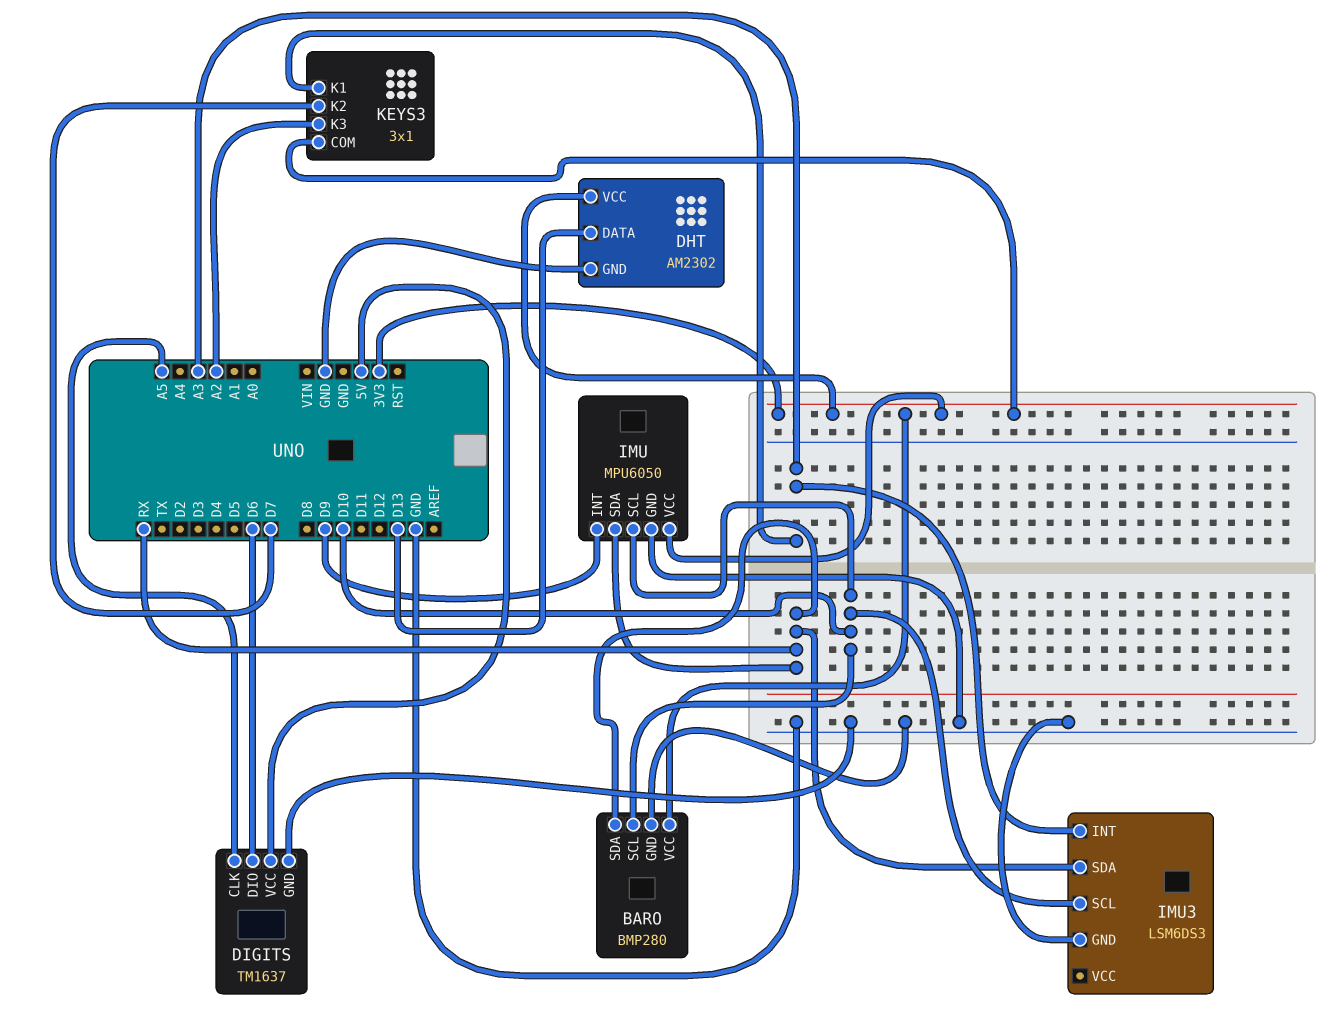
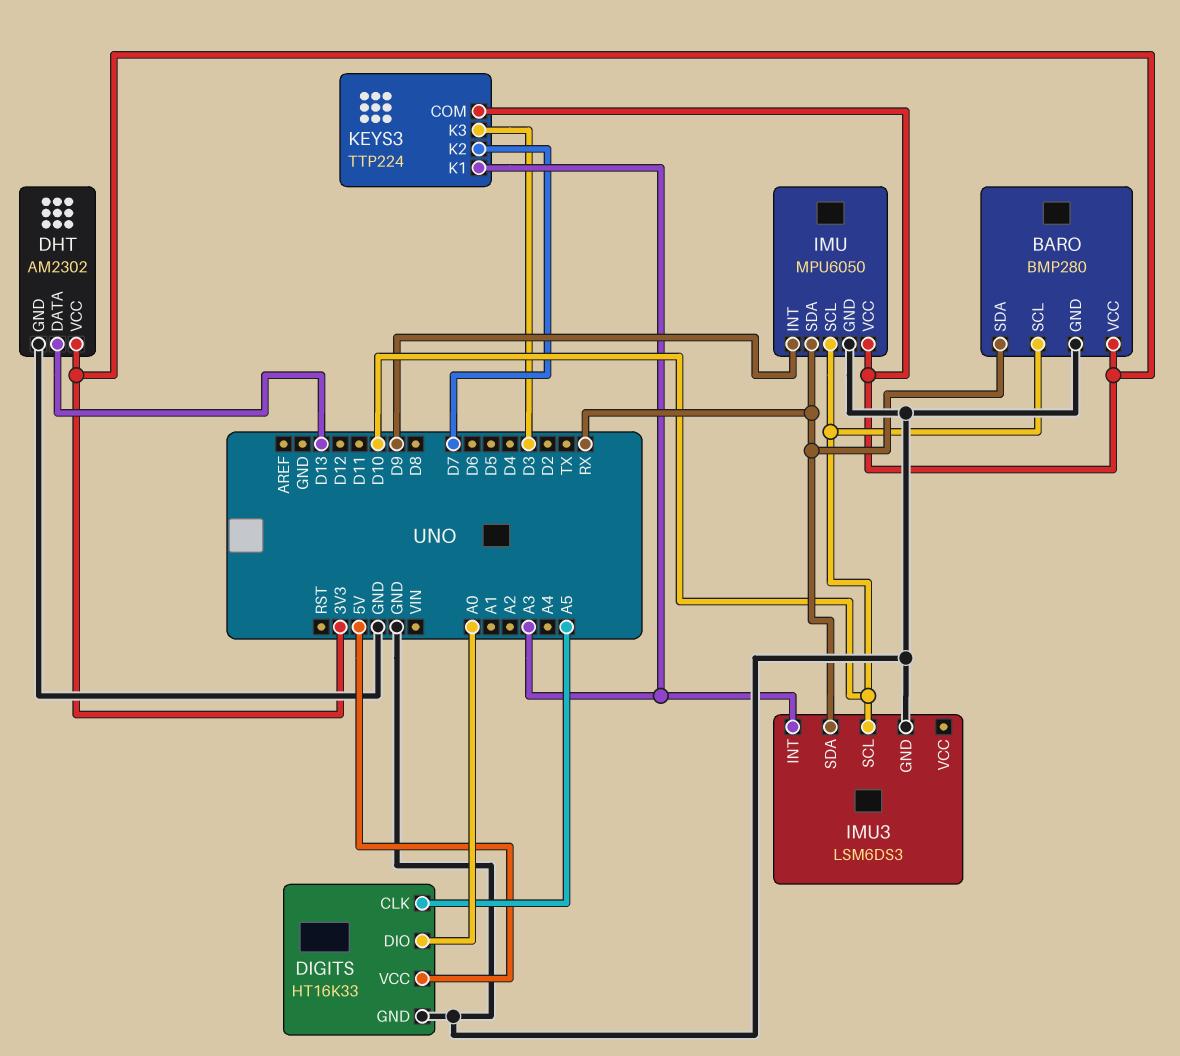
DIGITS: TM1637 -> HT16K33
DIGITS pin DIO: D6 -> A0
KEYS3: 3x1 -> TTP224
KEYS3 pin K3: A2 -> D3

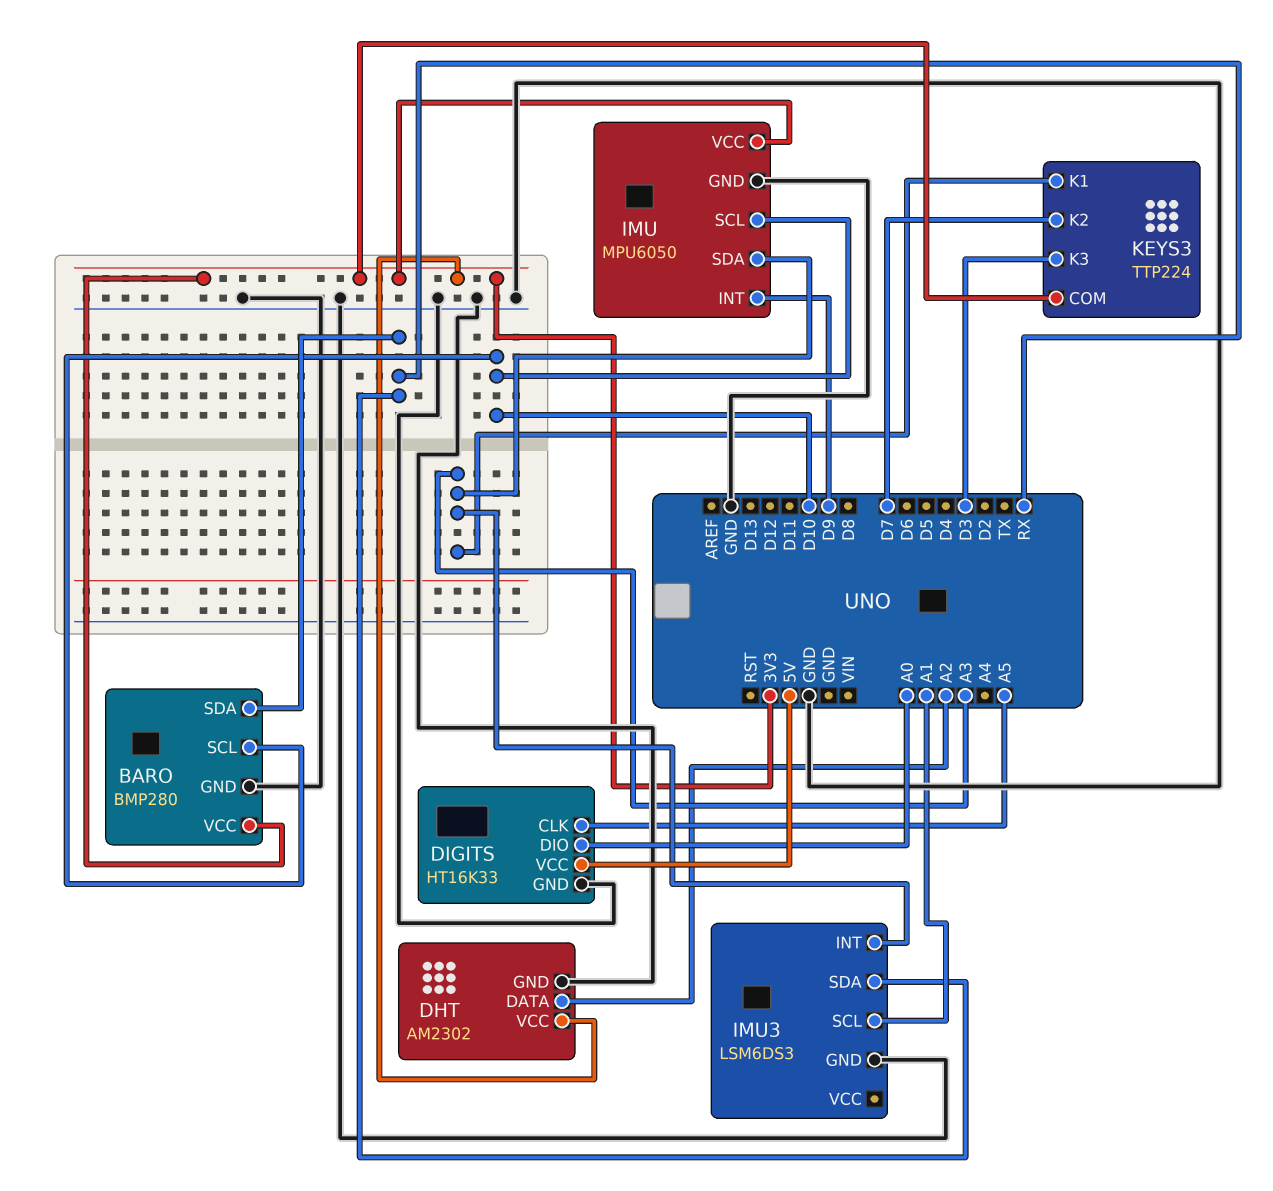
DHT pin DATA: D13 -> A2
IMU pin SDA: RX -> A3
IMU3 pin SCL: D10 -> A1

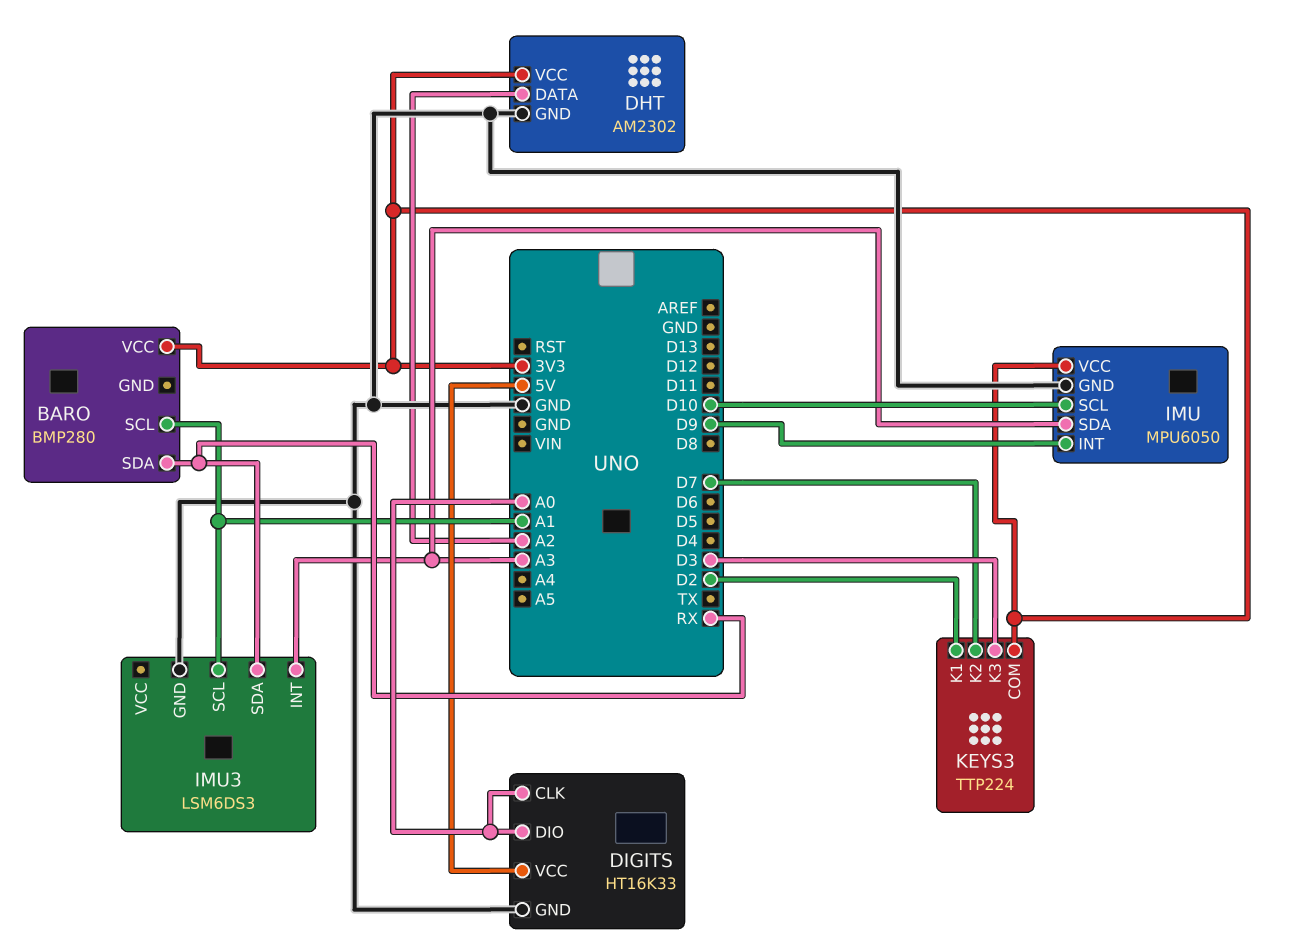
BARO pin GND: GND -> none
BARO pin SCL: D10 -> A1
DIGITS pin CLK: A5 -> A0
KEYS3 pin K1: A3 -> D2

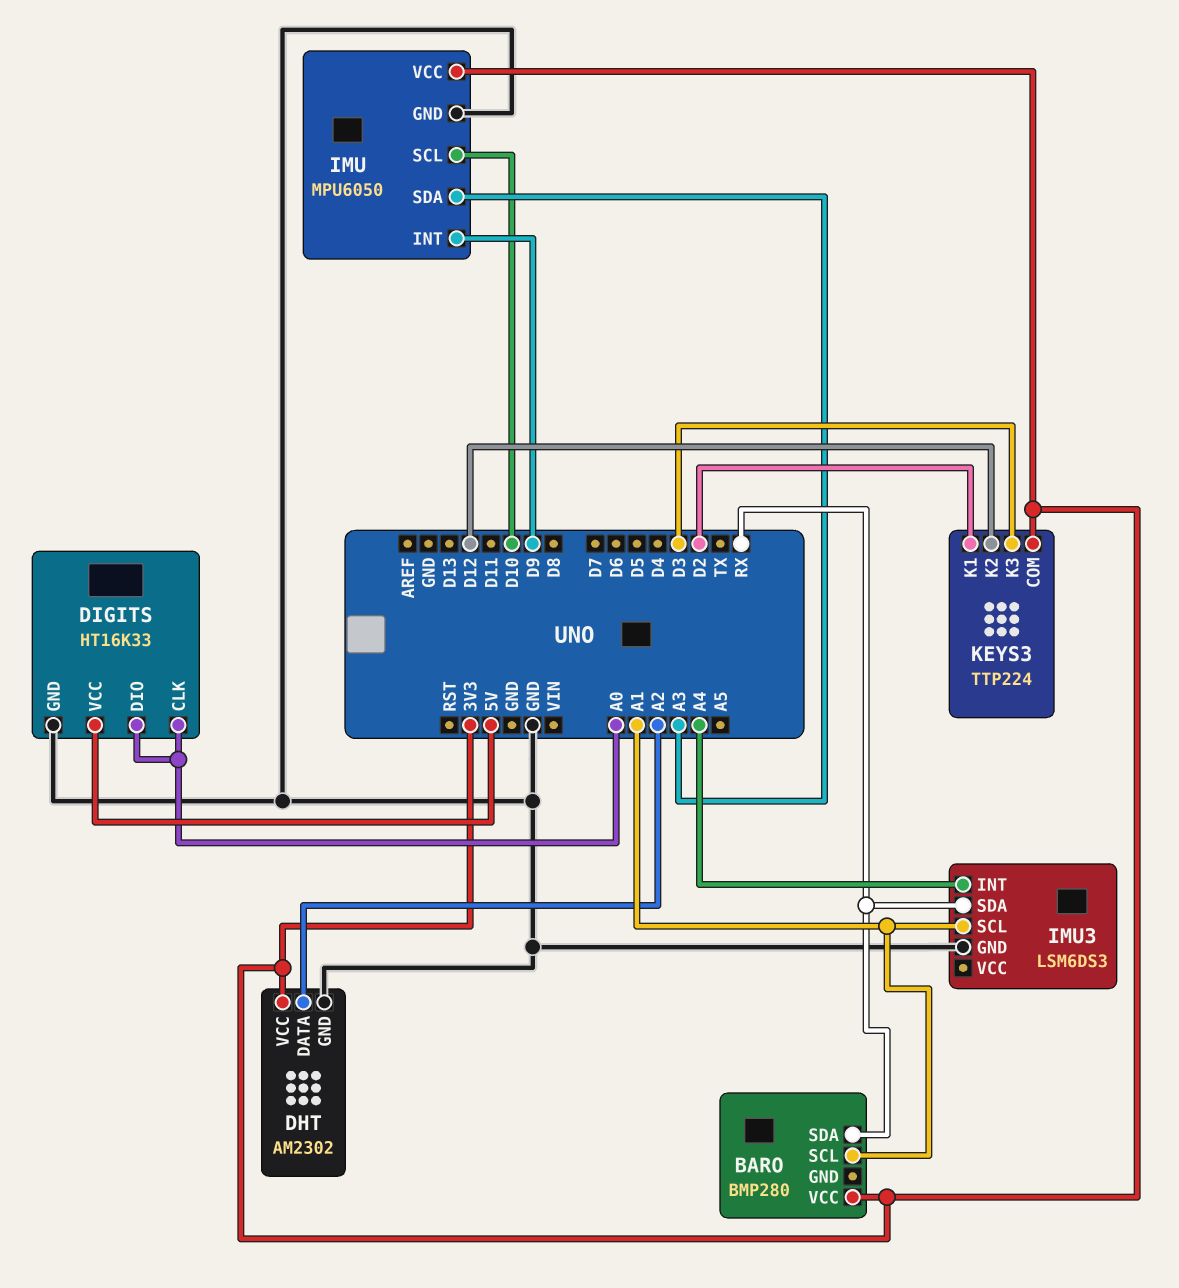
IMU3 pin INT: A3 -> A4
KEYS3 pin K2: D7 -> D12

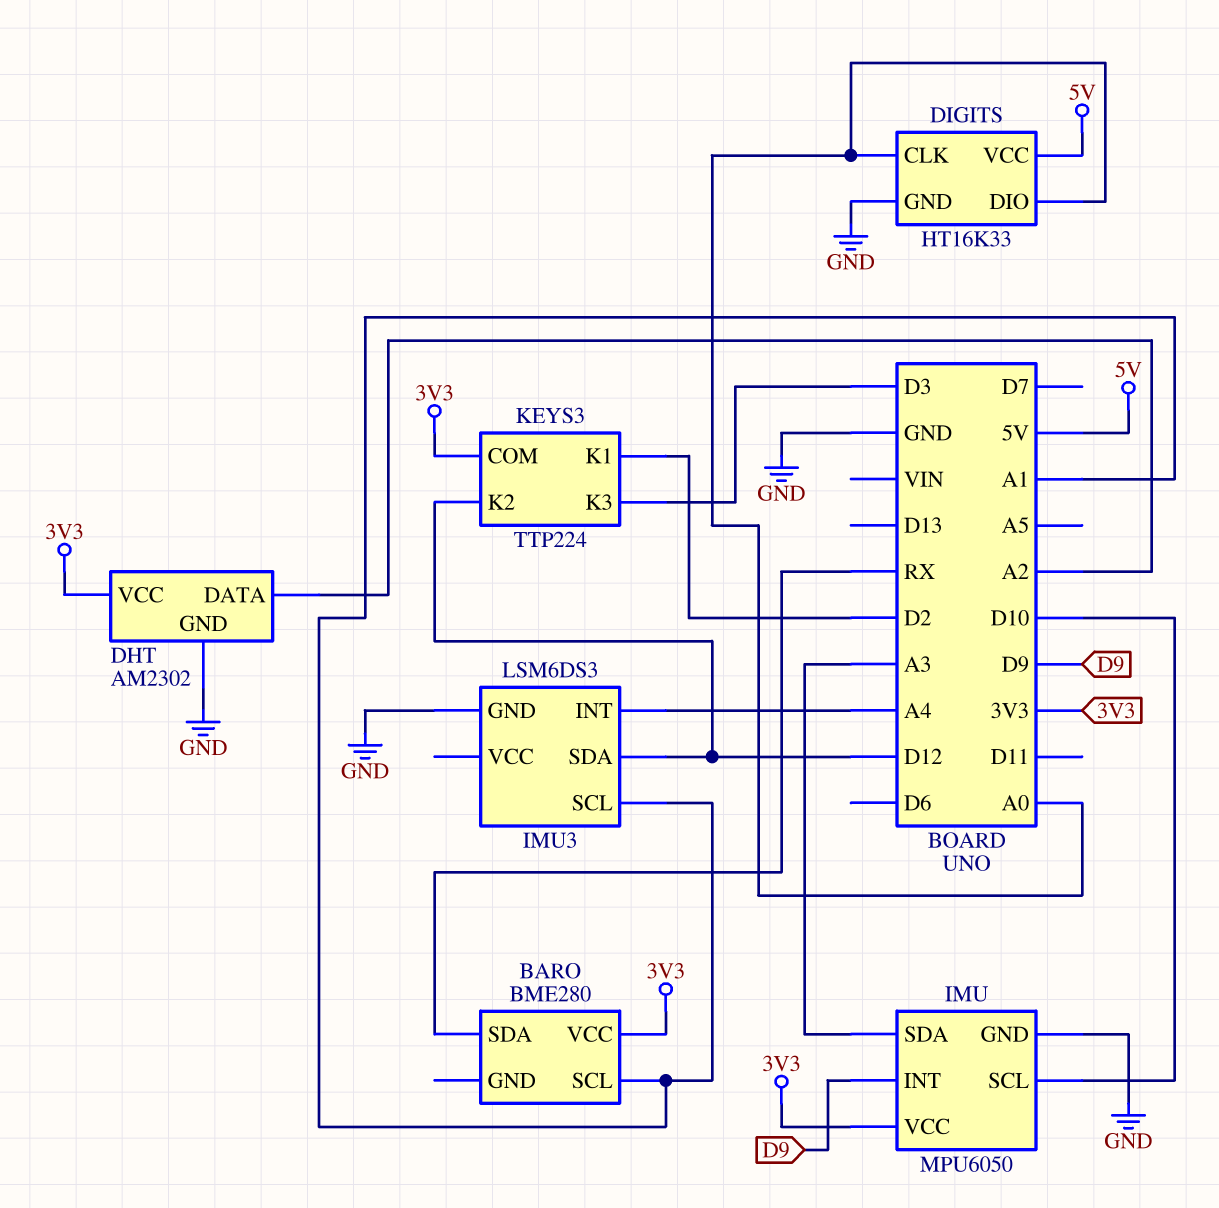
BARO: BMP280 -> BME280
IMU3 pin SDA: RX -> D12

